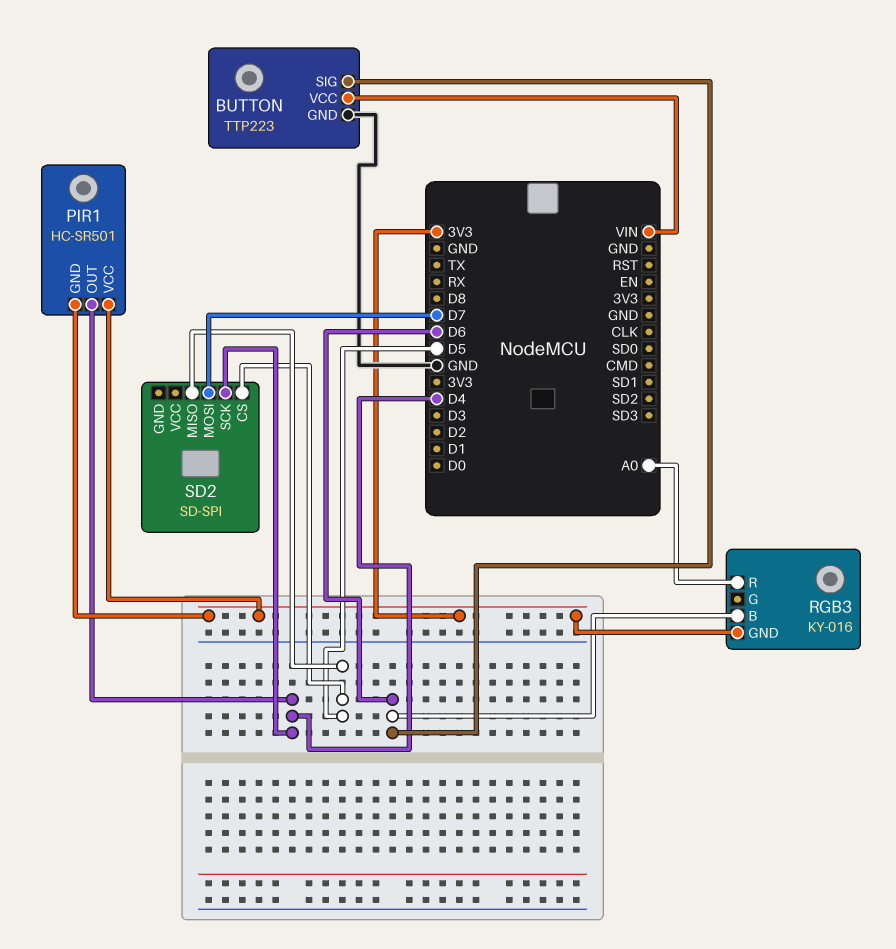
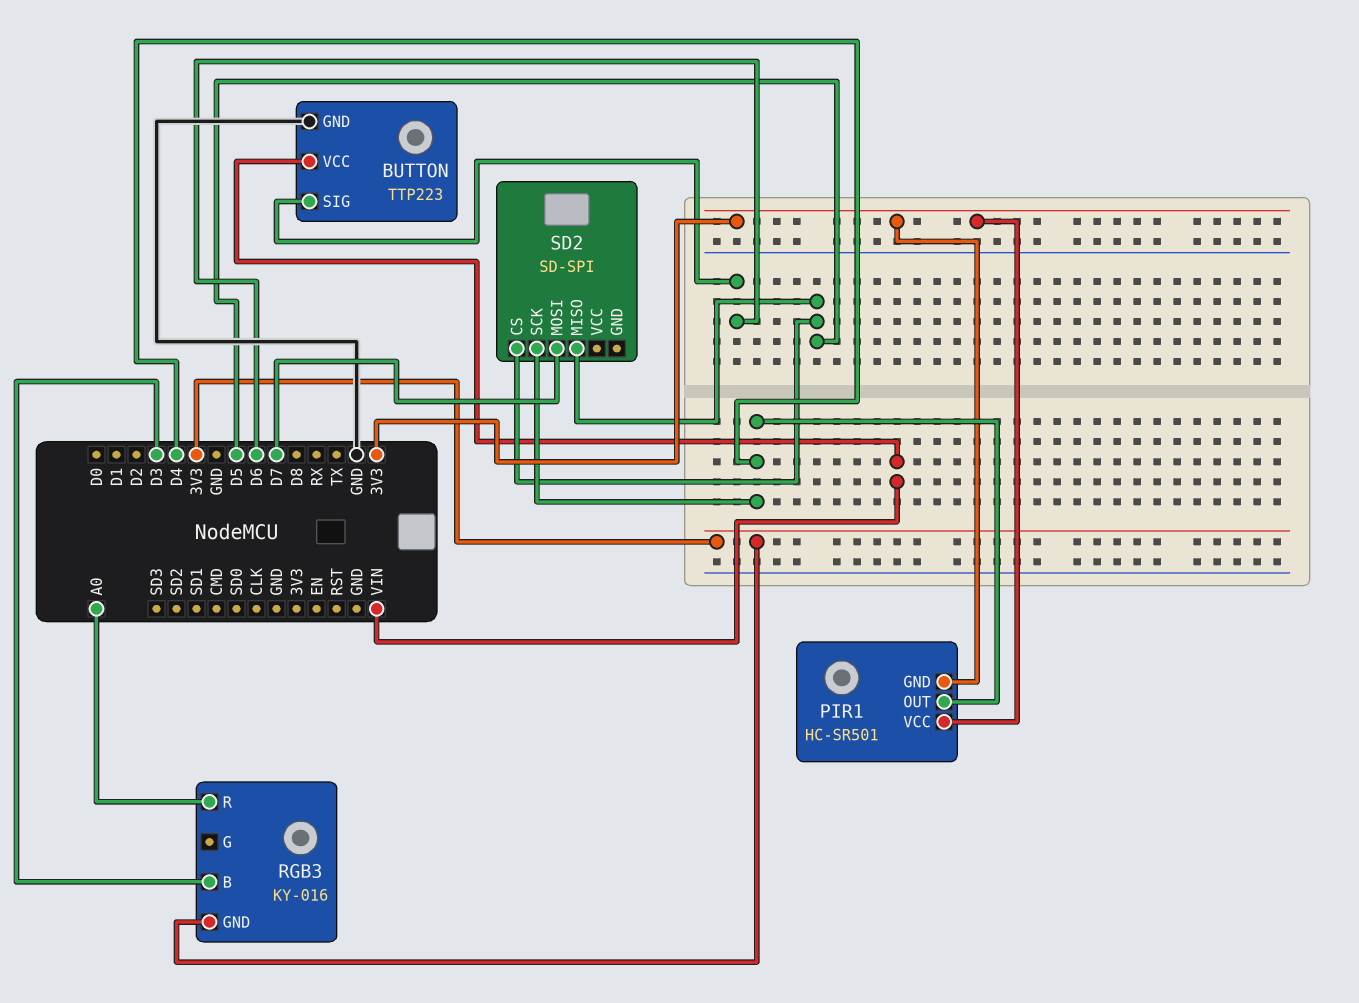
RGB3 pin B: D6 -> D3

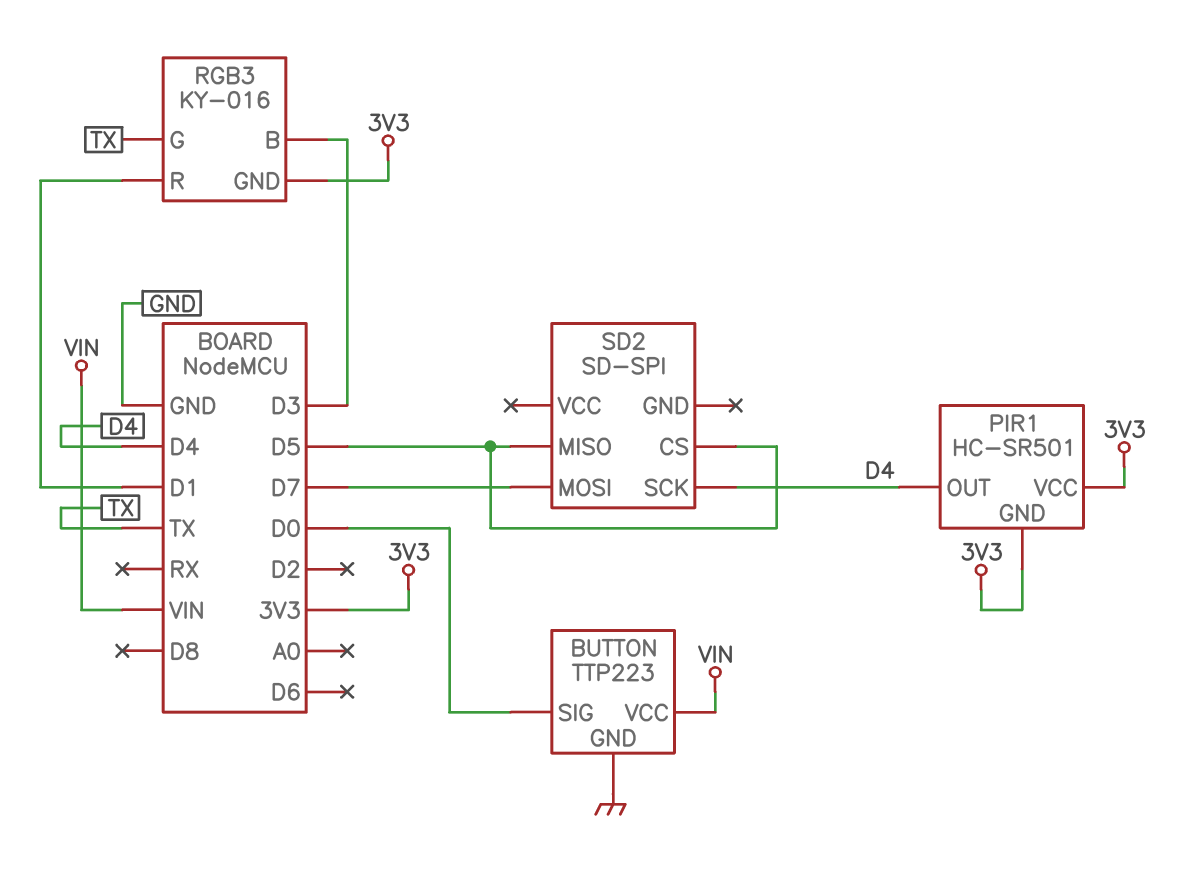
BUTTON pin SIG: D6 -> D0
RGB3 pin G: none -> TX
RGB3 pin R: A0 -> D1

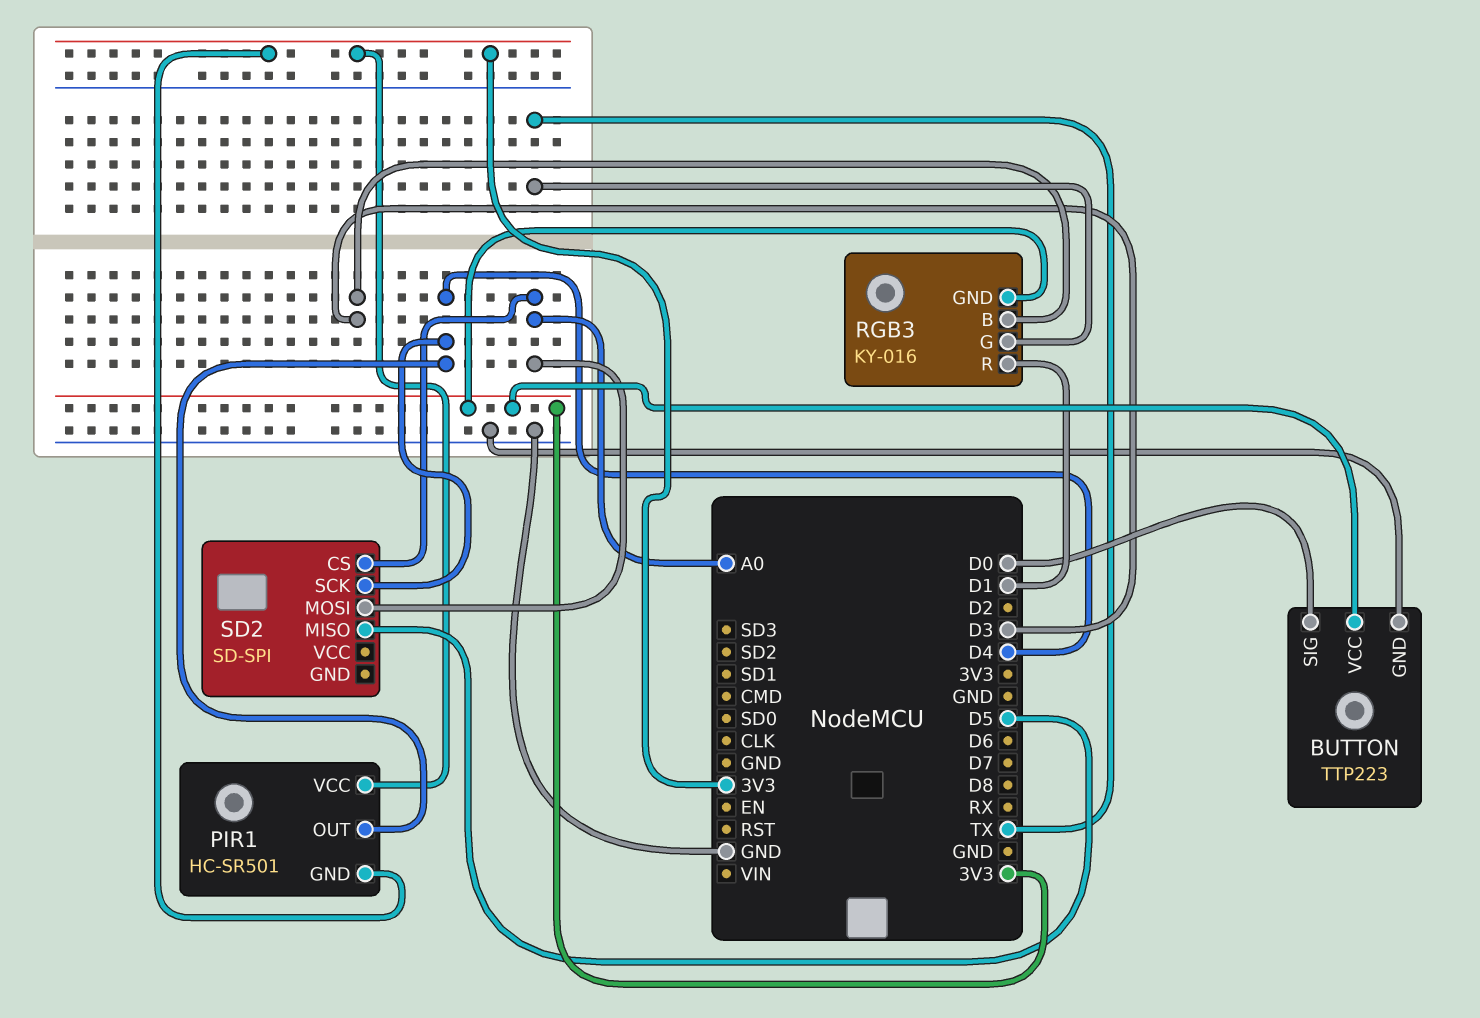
BUTTON pin VCC: VIN -> 3V3
SD2 pin CS: D5 -> A0
SD2 pin MOSI: D7 -> A0

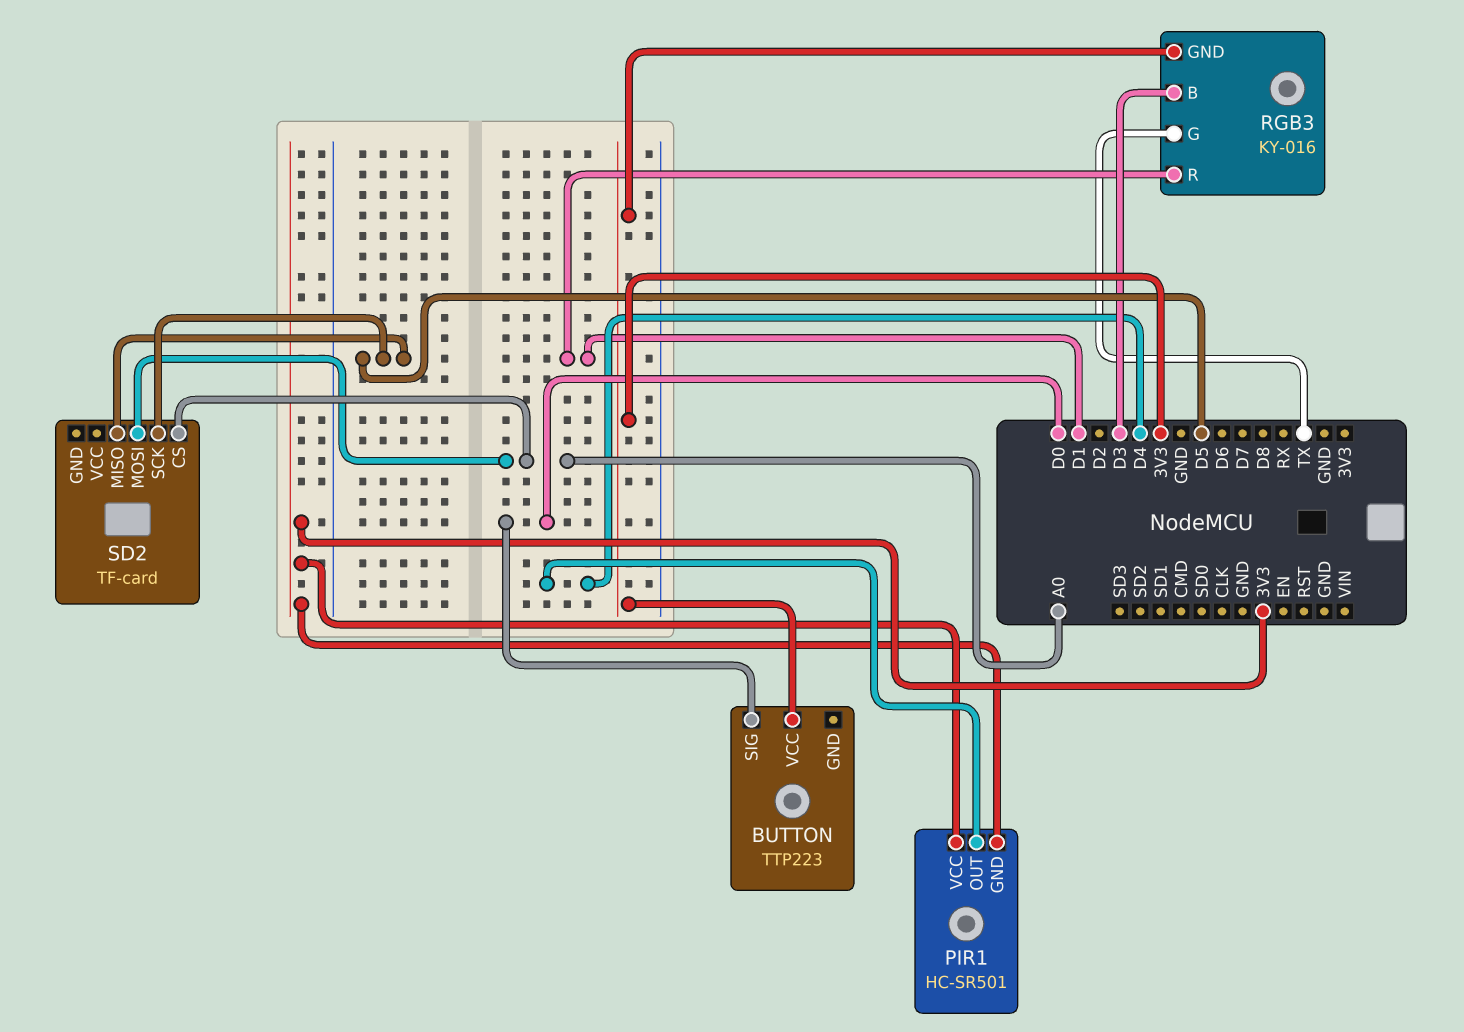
BUTTON pin GND: GND -> none
SD2: SD-SPI -> TF-card
SD2 pin SCK: D4 -> D5

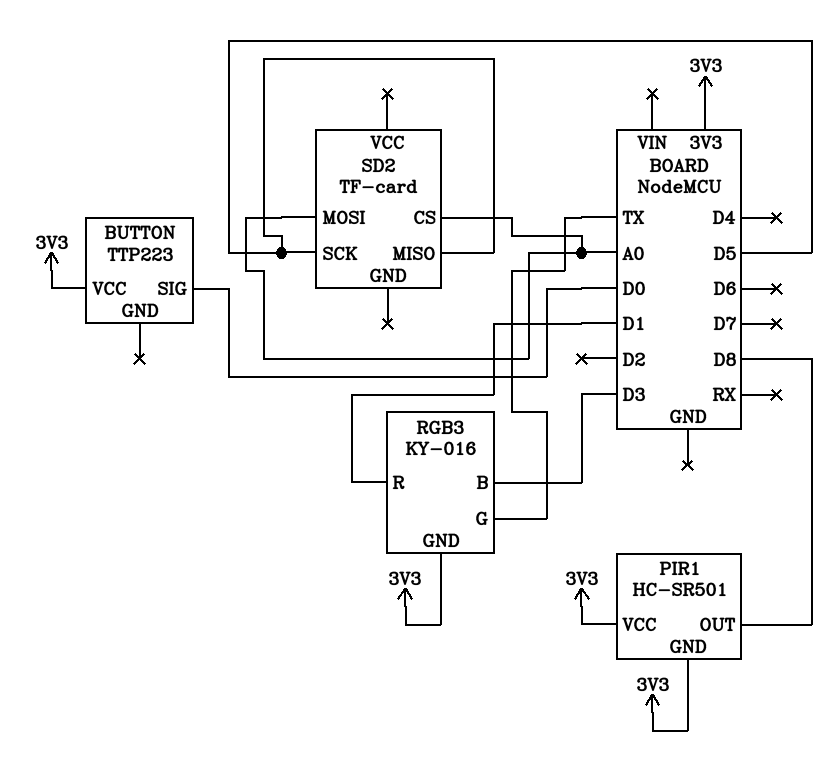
PIR1 pin OUT: D4 -> D8

